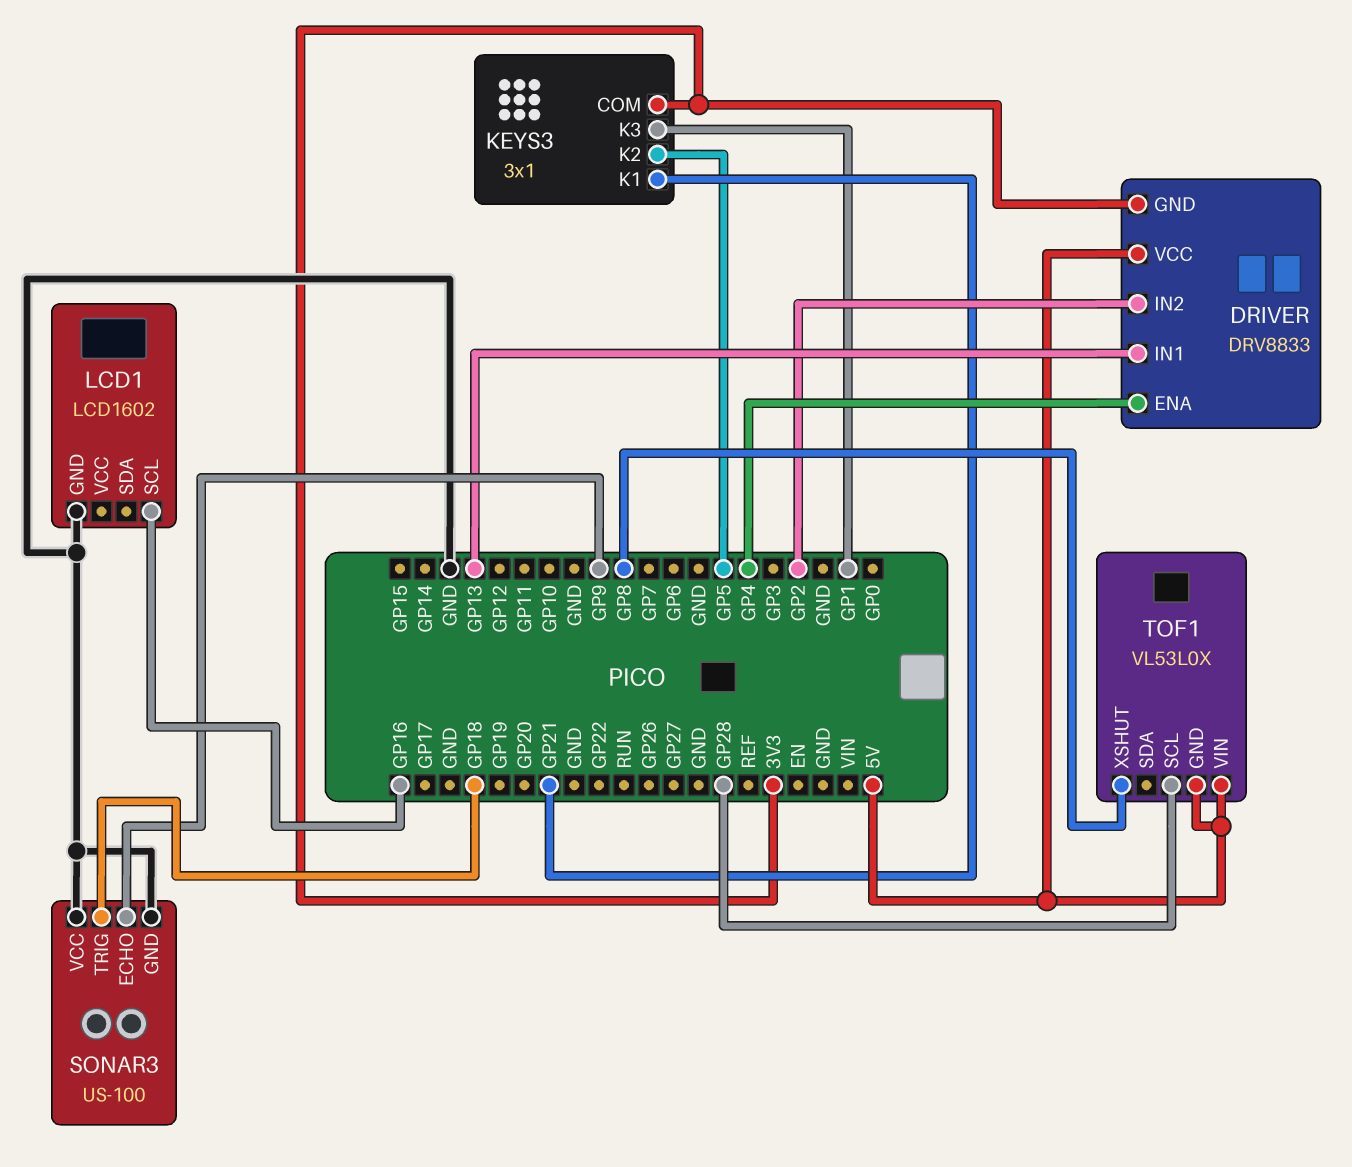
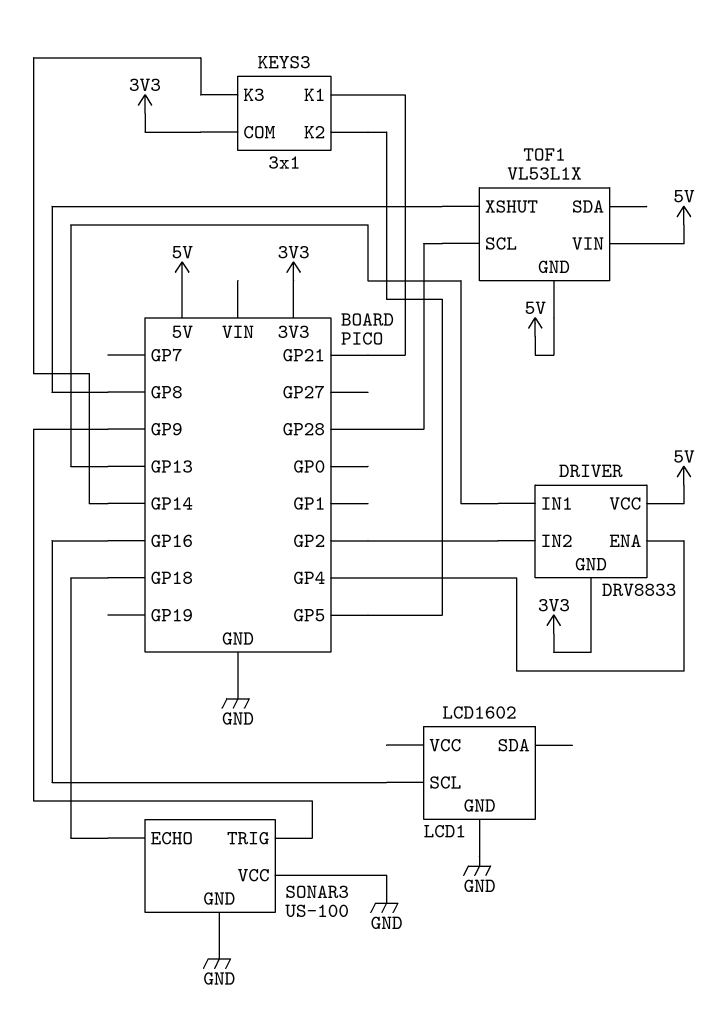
KEYS3 pin K3: GP1 -> GP14
SONAR3 pin ECHO: GP9 -> GP18
SONAR3 pin TRIG: GP18 -> GP9
TOF1: VL53L0X -> VL53L1X

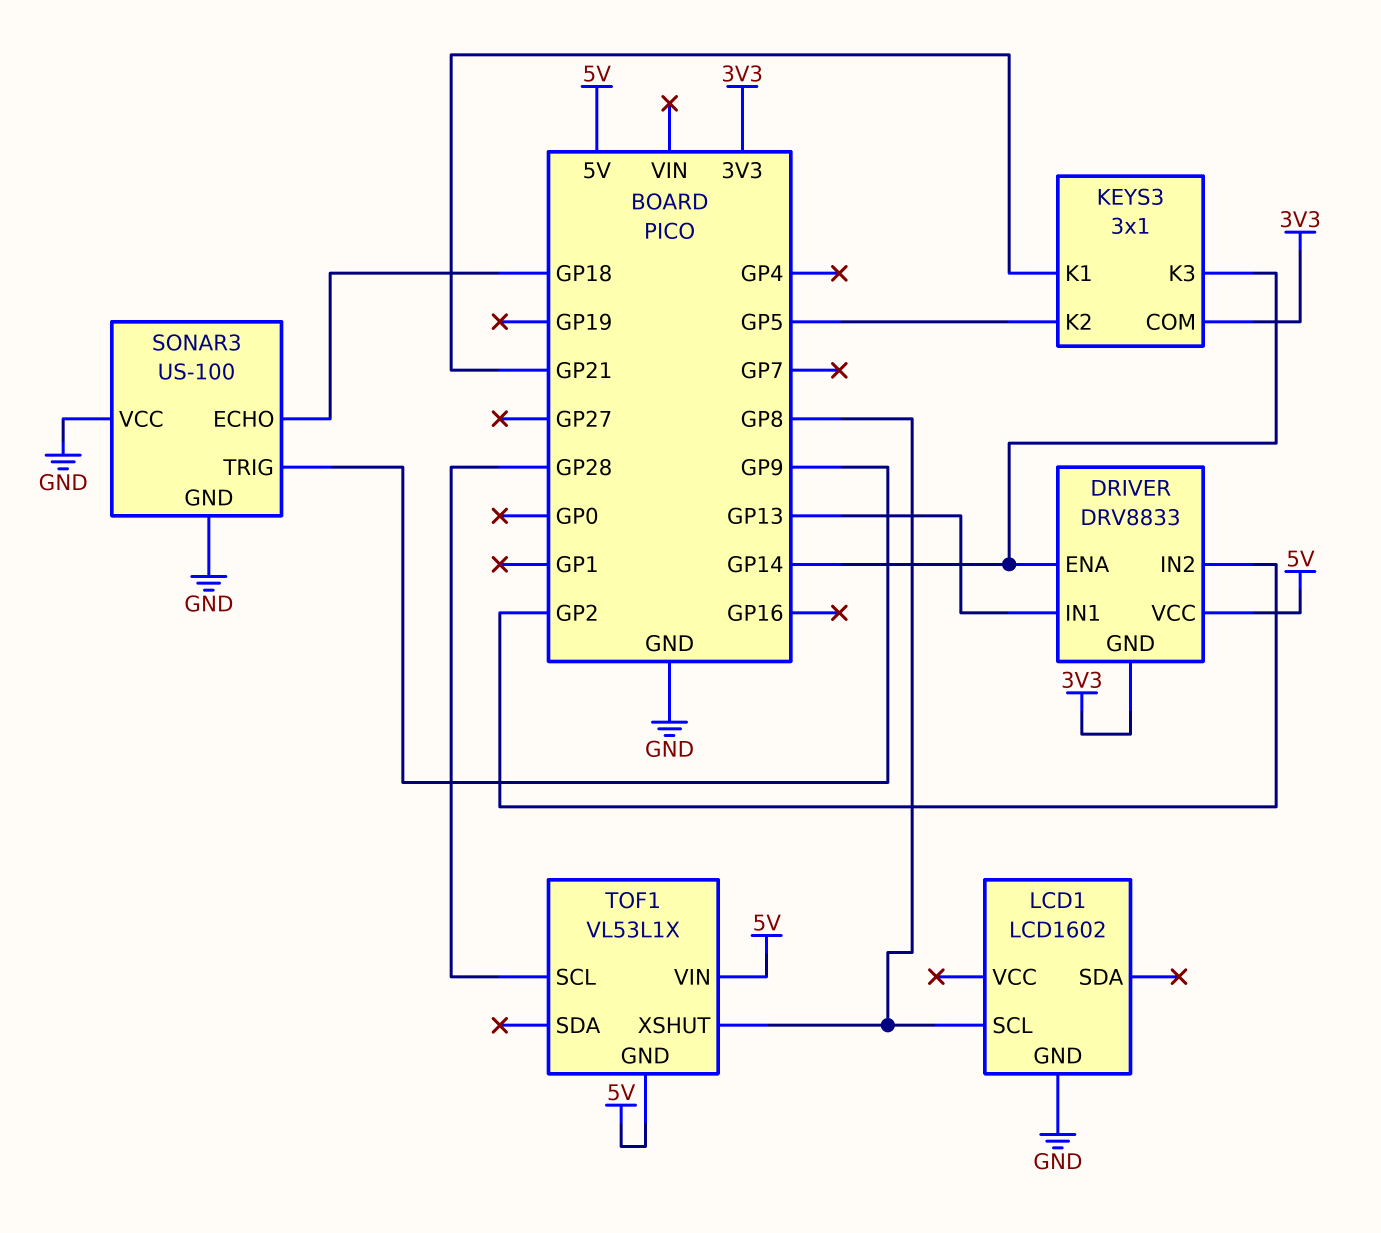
DRIVER pin ENA: GP4 -> GP14
LCD1 pin SCL: GP16 -> GP8

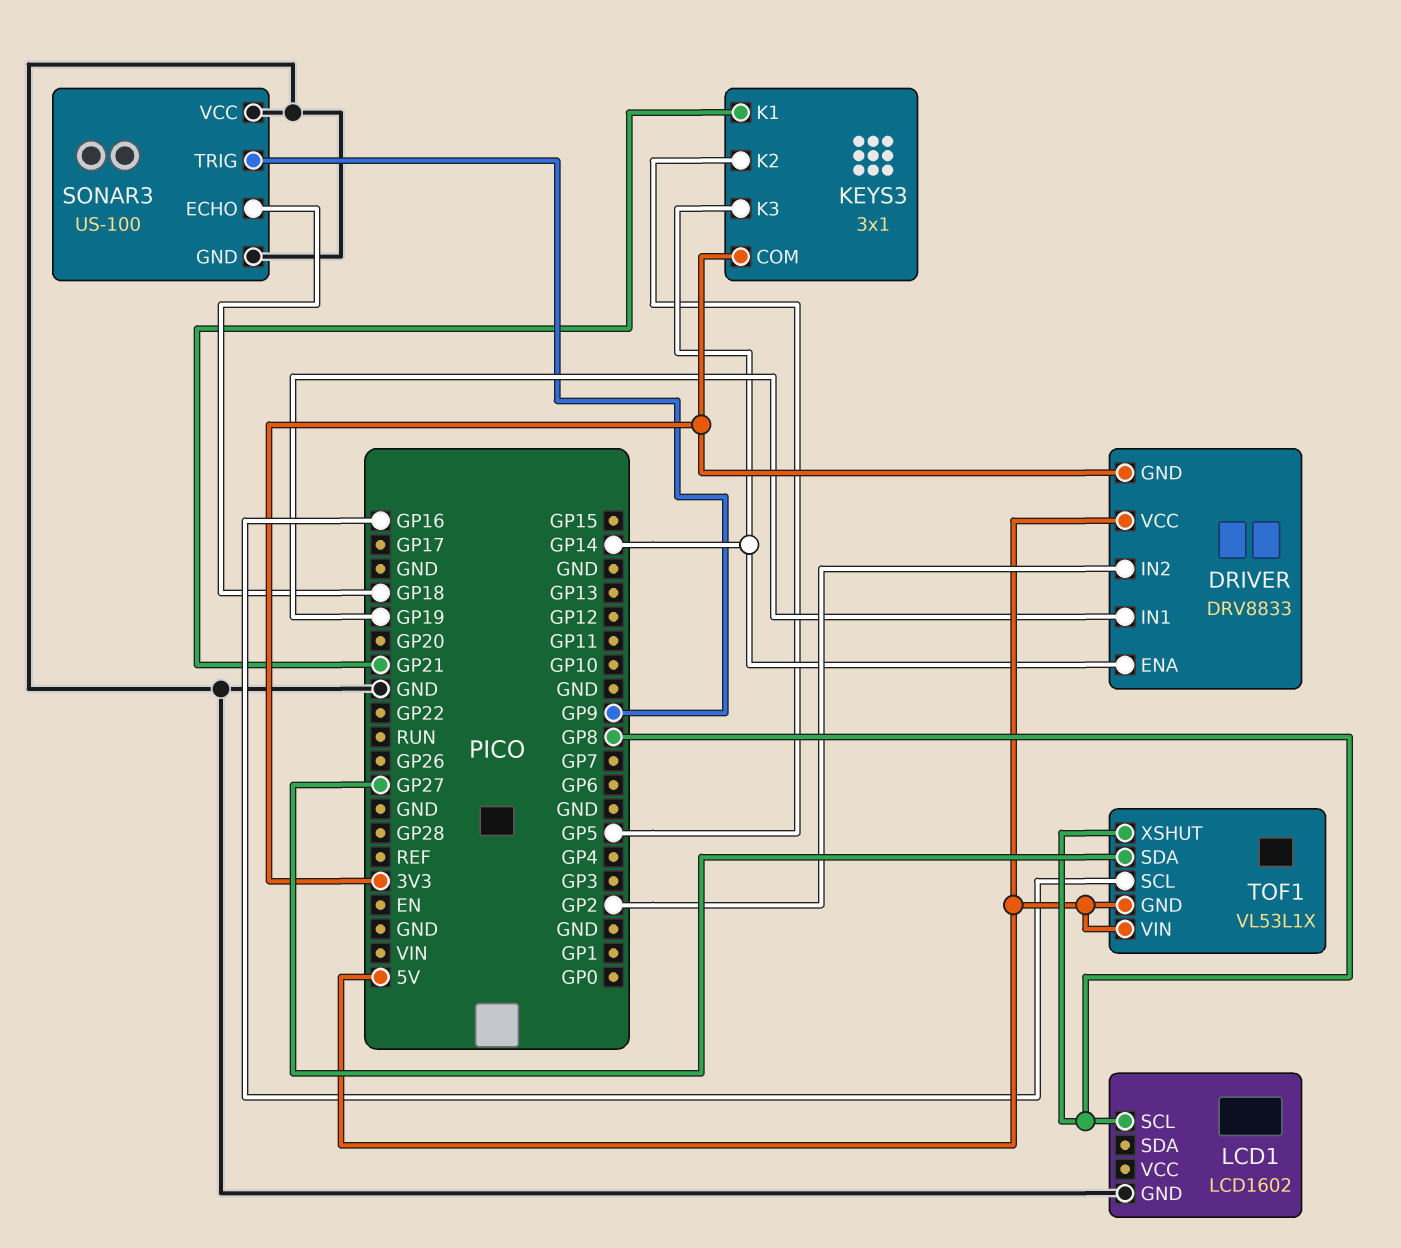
DRIVER pin IN1: GP13 -> GP19
TOF1 pin SCL: GP28 -> GP16
TOF1 pin SDA: none -> GP27

